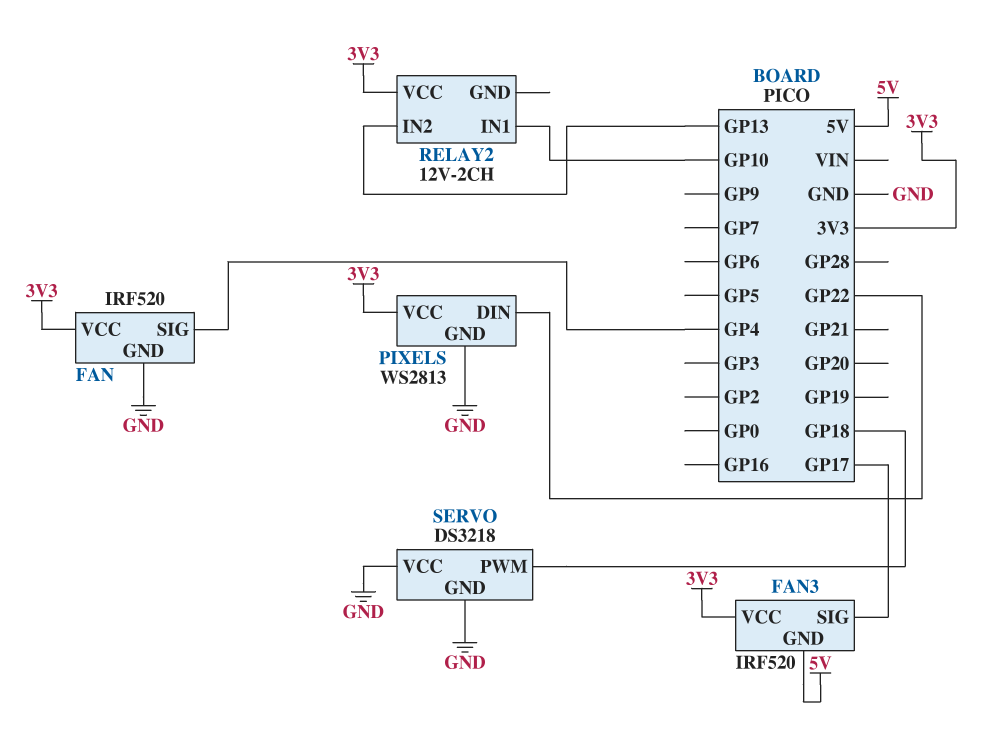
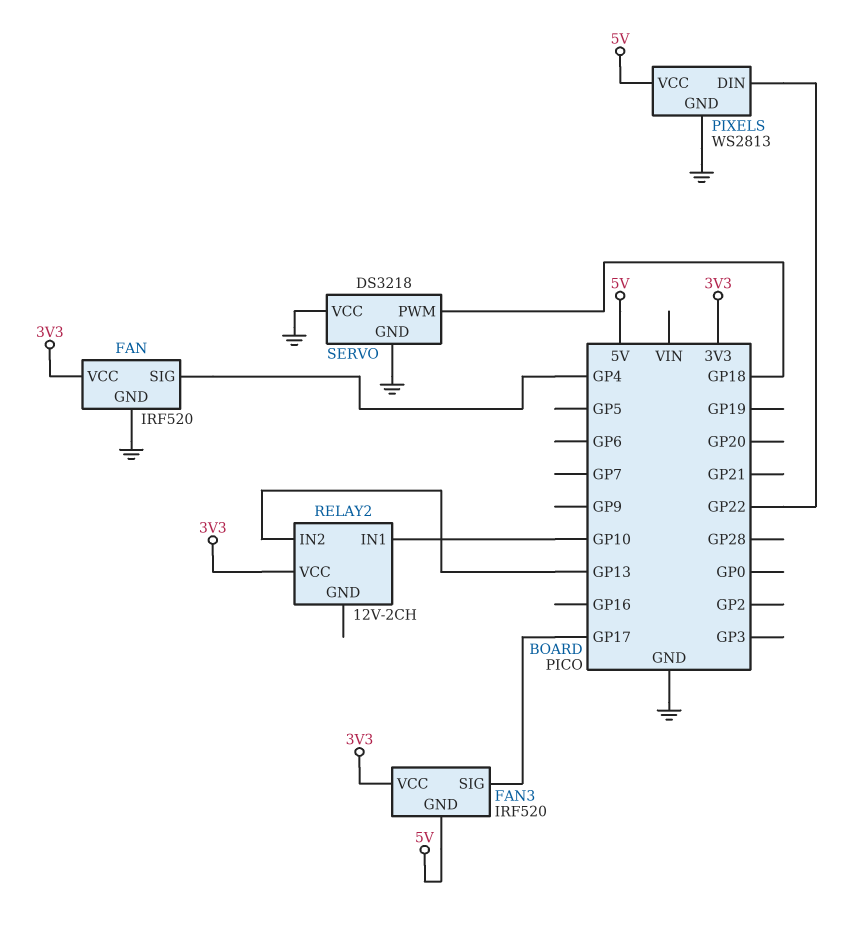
PIXELS pin VCC: 3V3 -> 5V

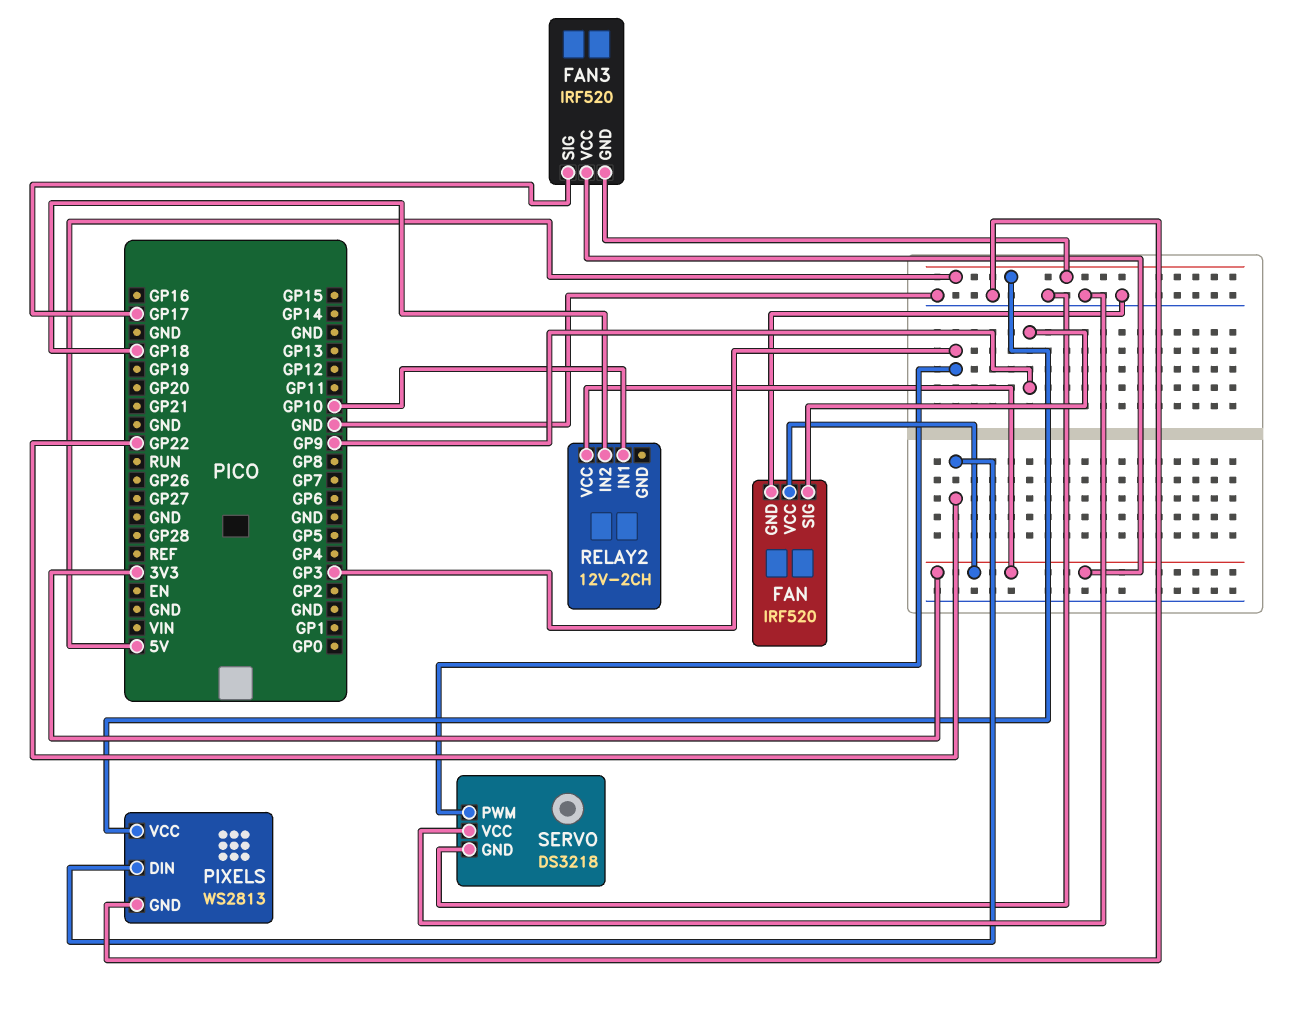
FAN pin SIG: GP4 -> GP9
RELAY2 pin IN2: GP13 -> GP18
SERVO pin PWM: GP18 -> GP3

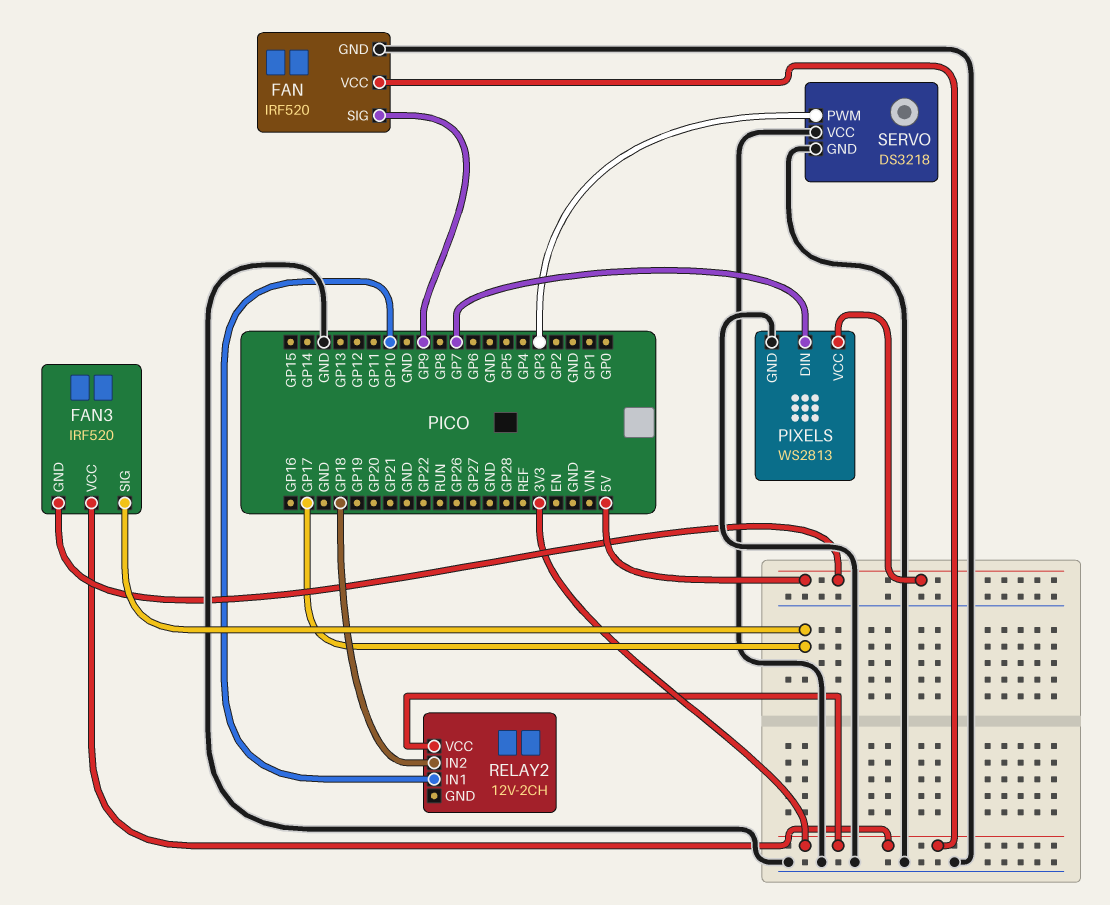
PIXELS pin DIN: GP22 -> GP7

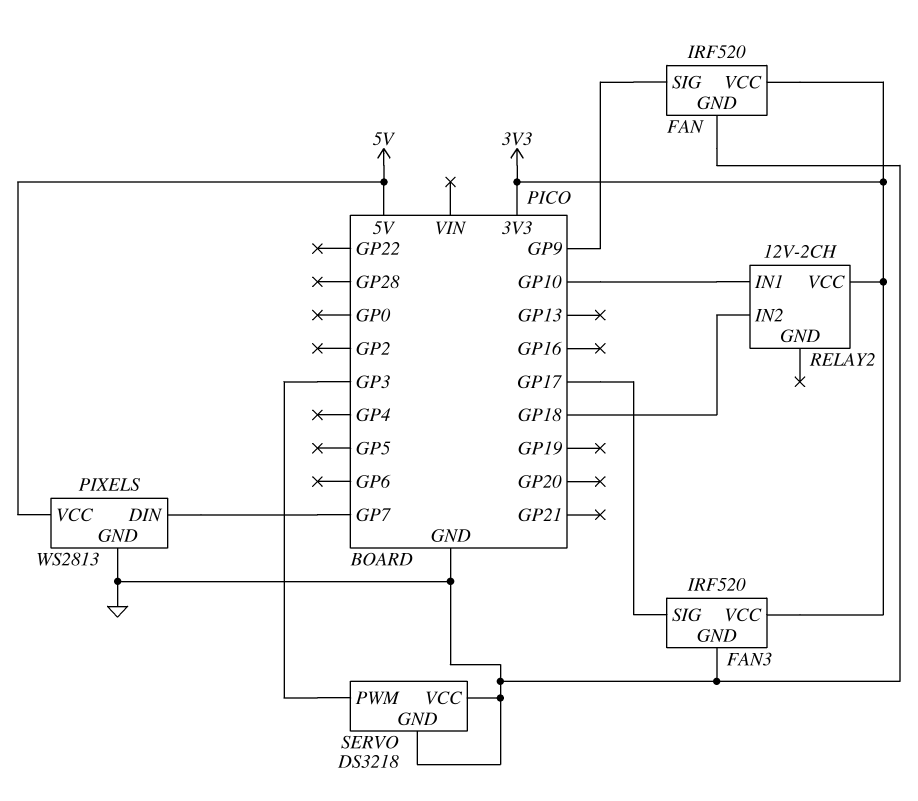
FAN3 pin GND: 5V -> GND

